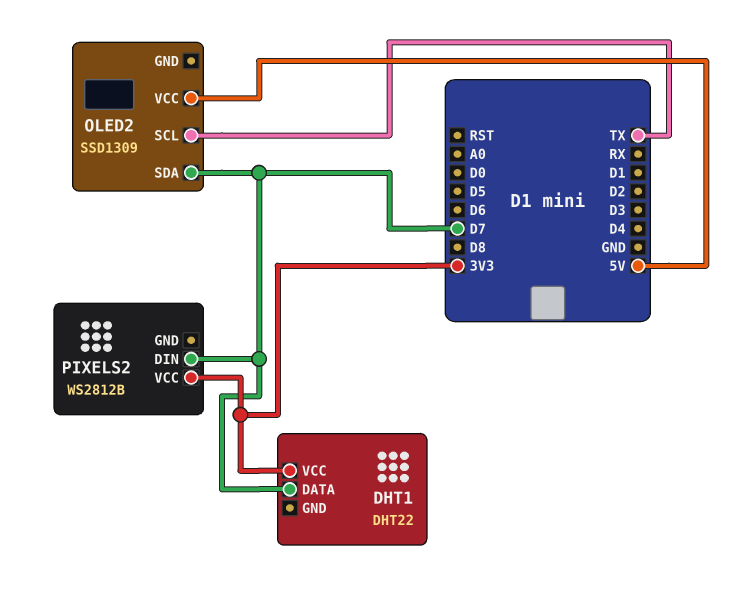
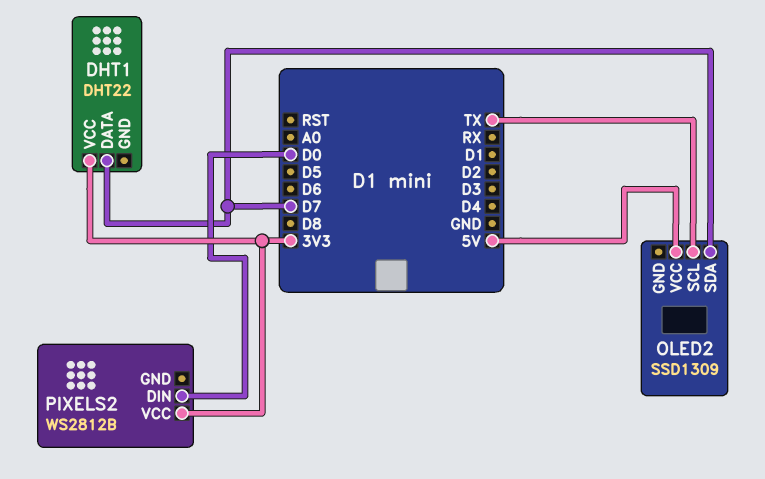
PIXELS2 pin DIN: D7 -> D0

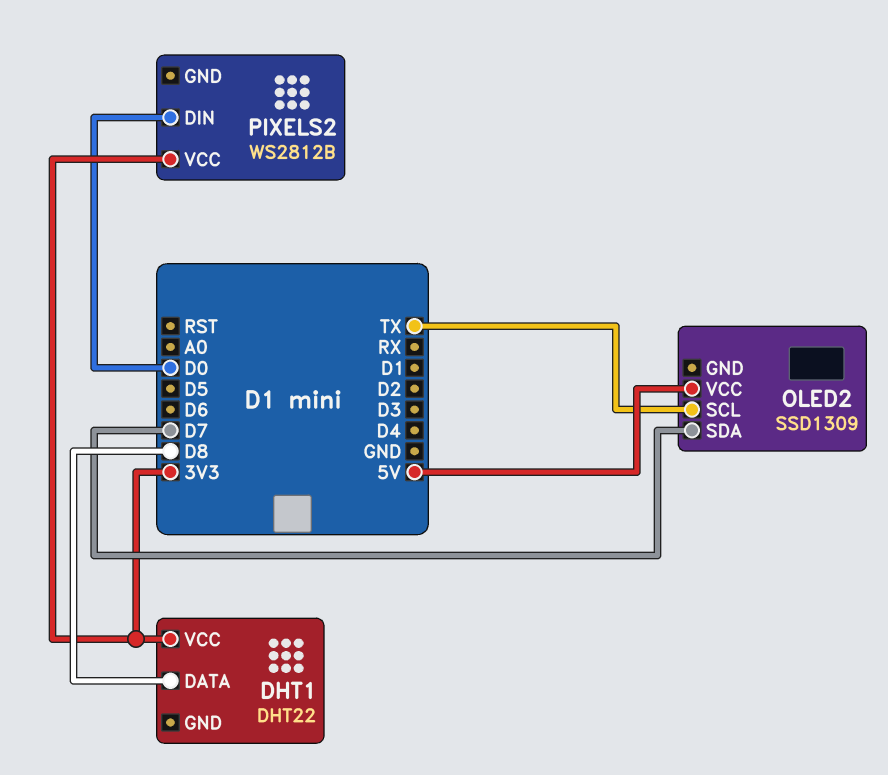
DHT1 pin DATA: D7 -> D8

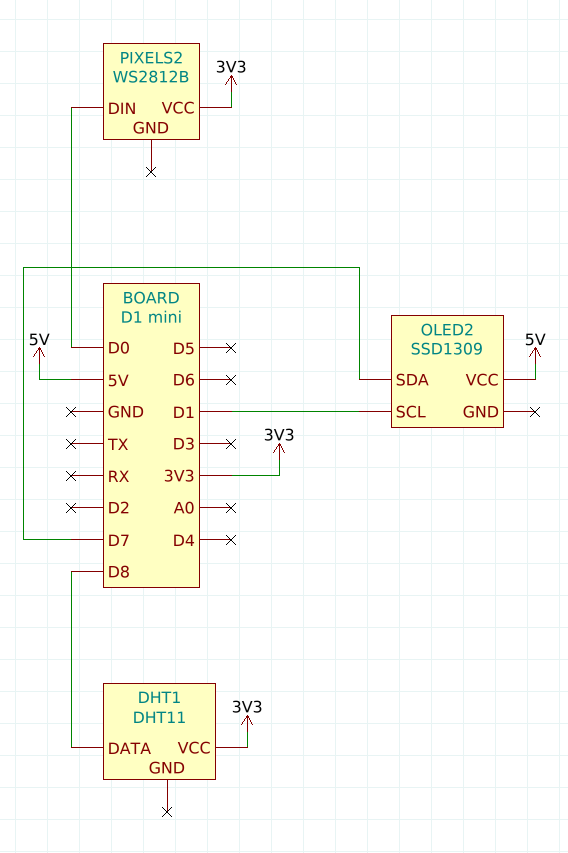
DHT1: DHT22 -> DHT11
OLED2 pin SCL: TX -> D1

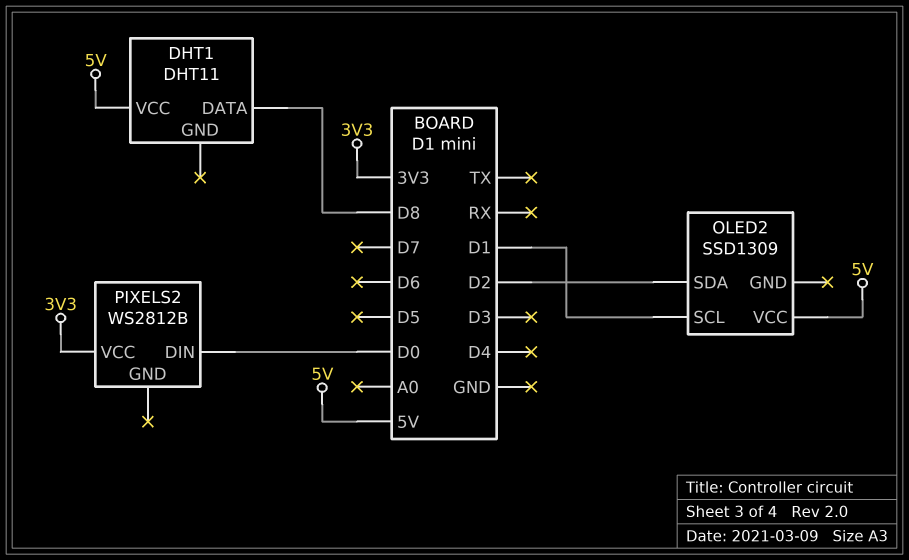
DHT1 pin VCC: 3V3 -> 5V
OLED2 pin SDA: D7 -> D2

